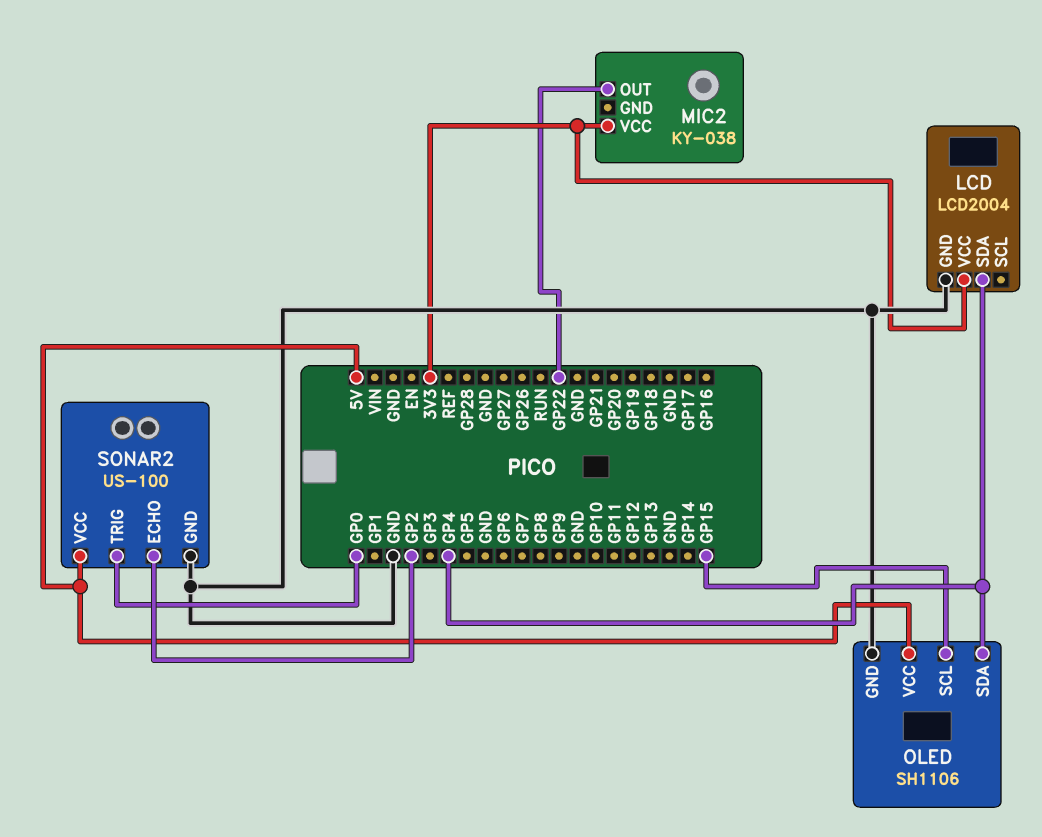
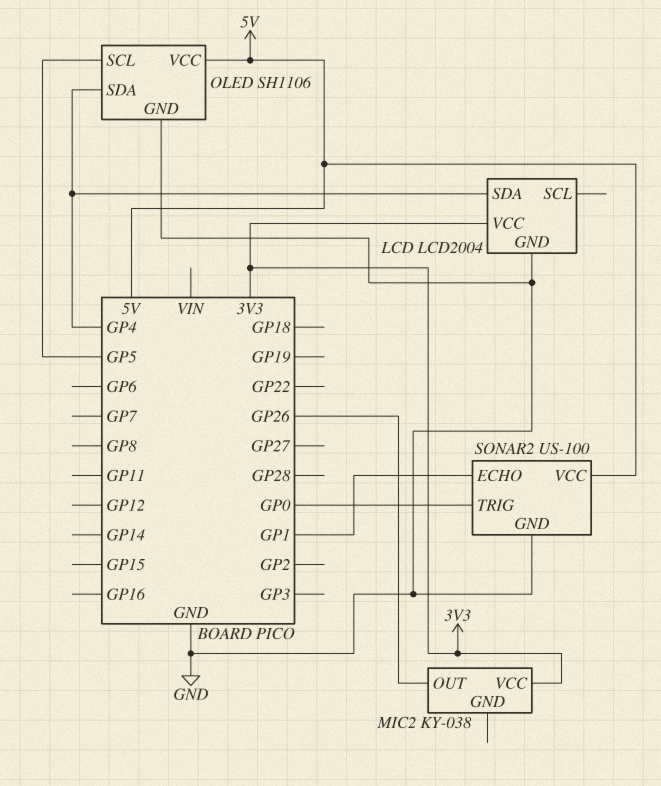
MIC2 pin OUT: GP22 -> GP26
OLED pin SCL: GP15 -> GP5
SONAR2 pin ECHO: GP2 -> GP1

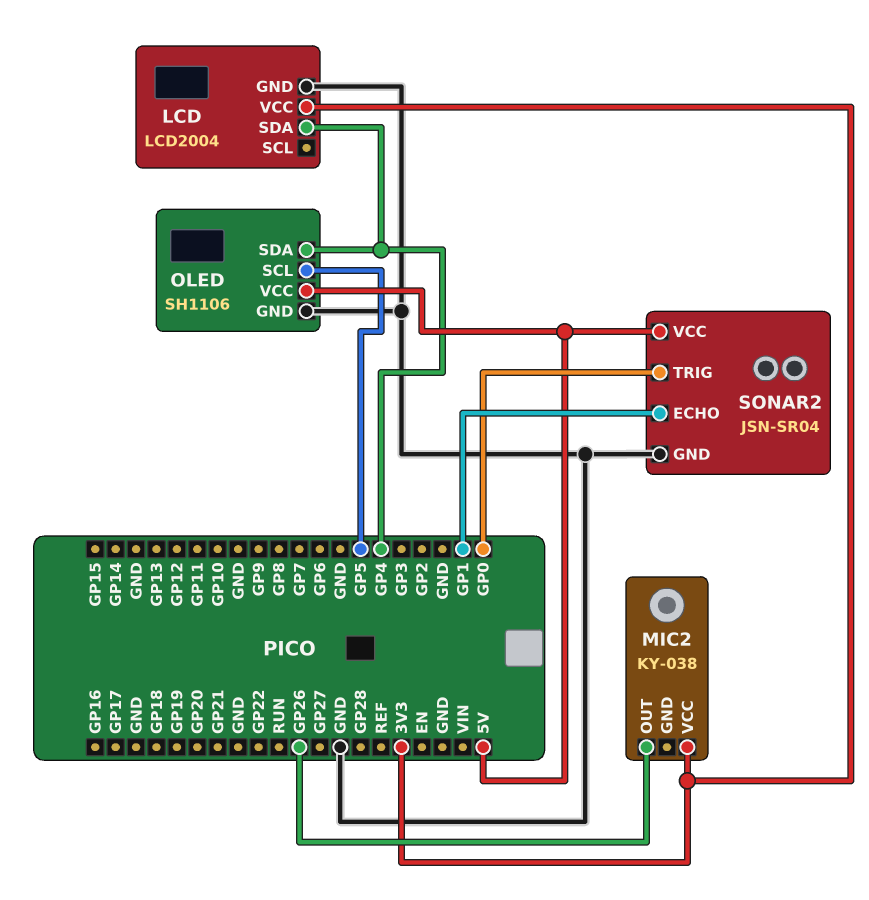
SONAR2: US-100 -> JSN-SR04

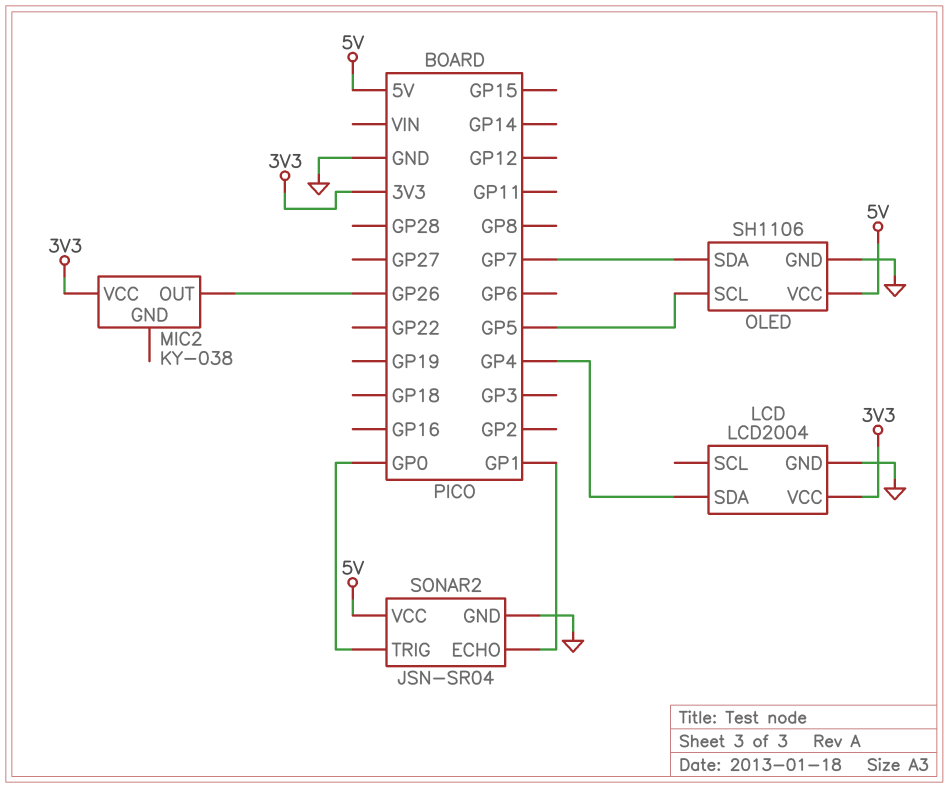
OLED pin SDA: GP4 -> GP7

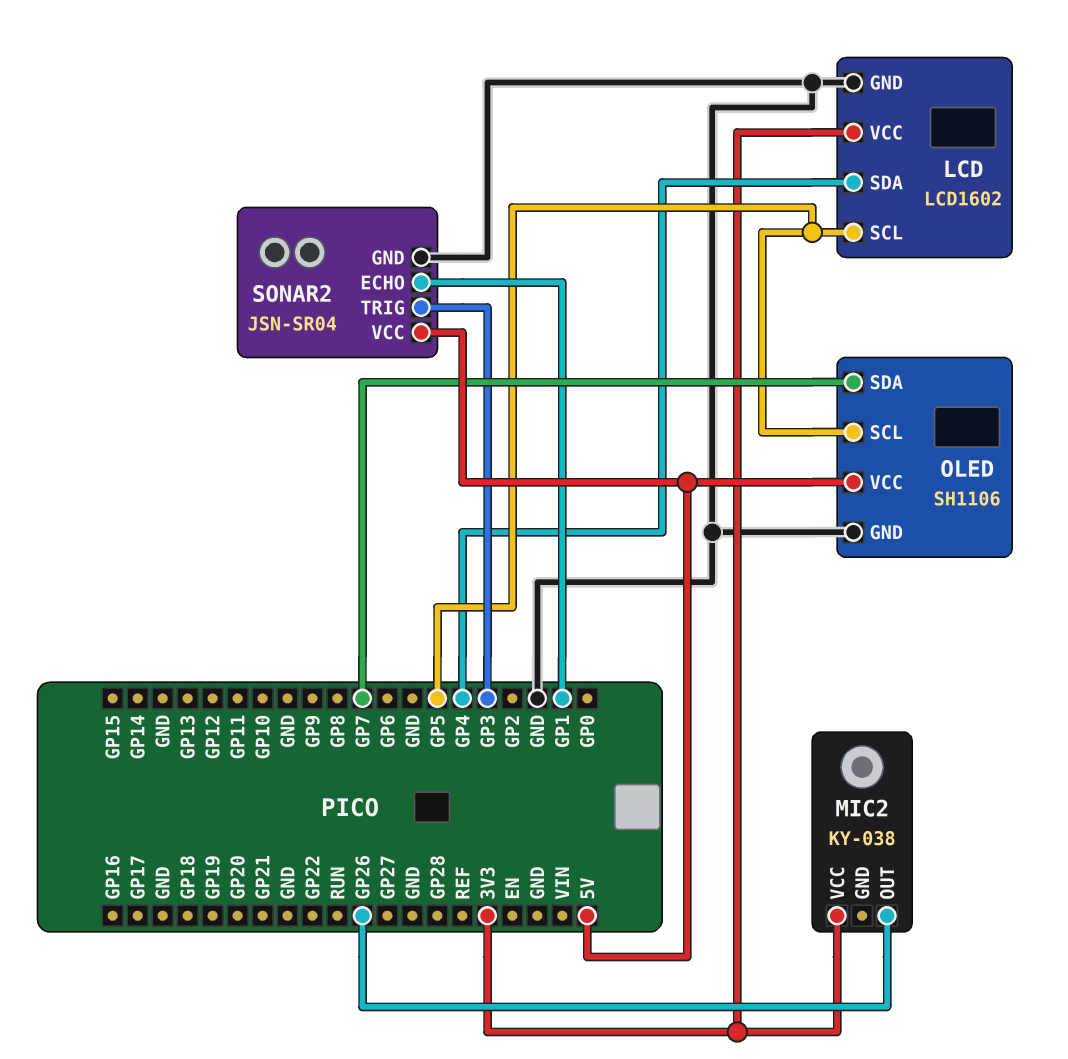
LCD: LCD2004 -> LCD1602
LCD pin SCL: none -> GP5
SONAR2 pin TRIG: GP0 -> GP3

